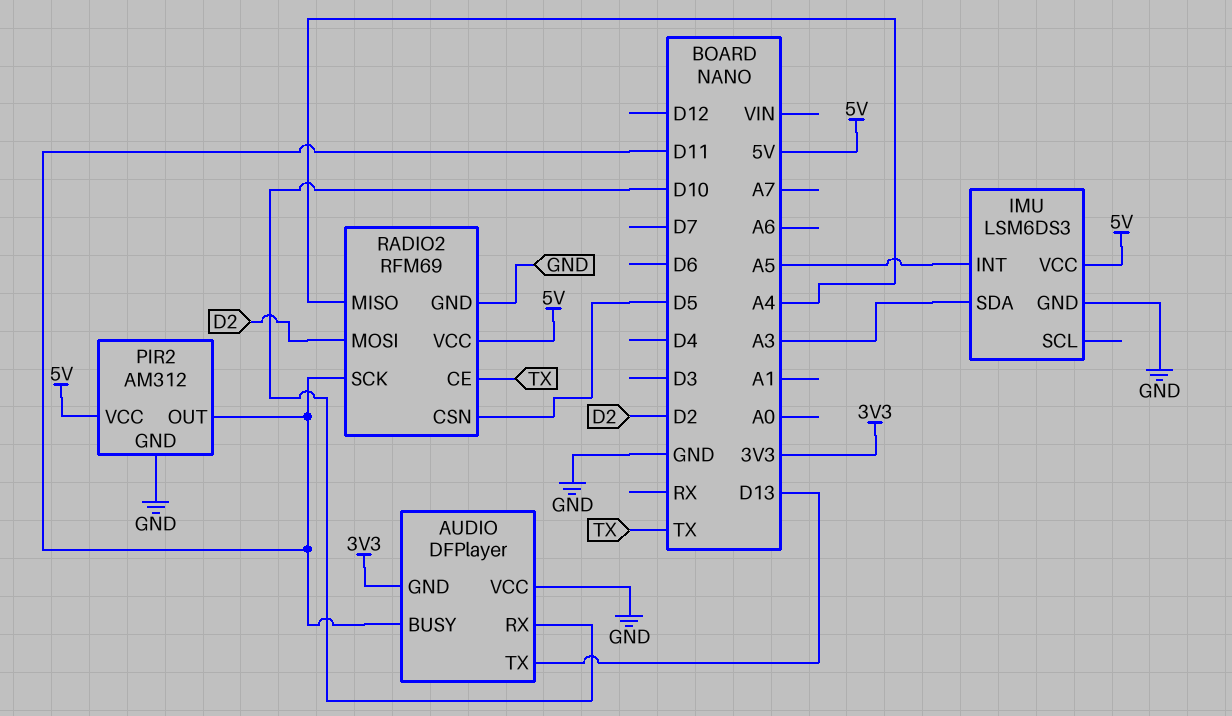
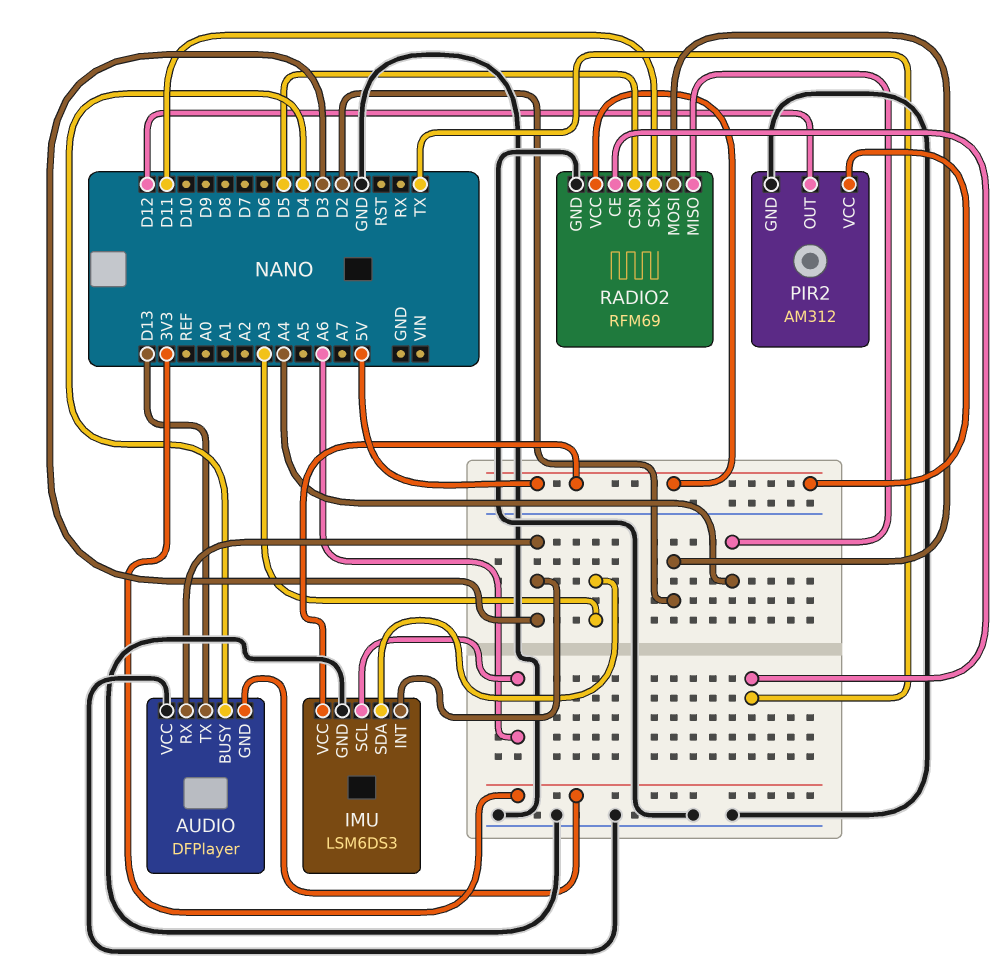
AUDIO pin BUSY: D11 -> D4
AUDIO pin RX: D10 -> D3
IMU pin INT: A5 -> D3
IMU pin SCL: none -> A6
PIR2 pin OUT: D11 -> D12

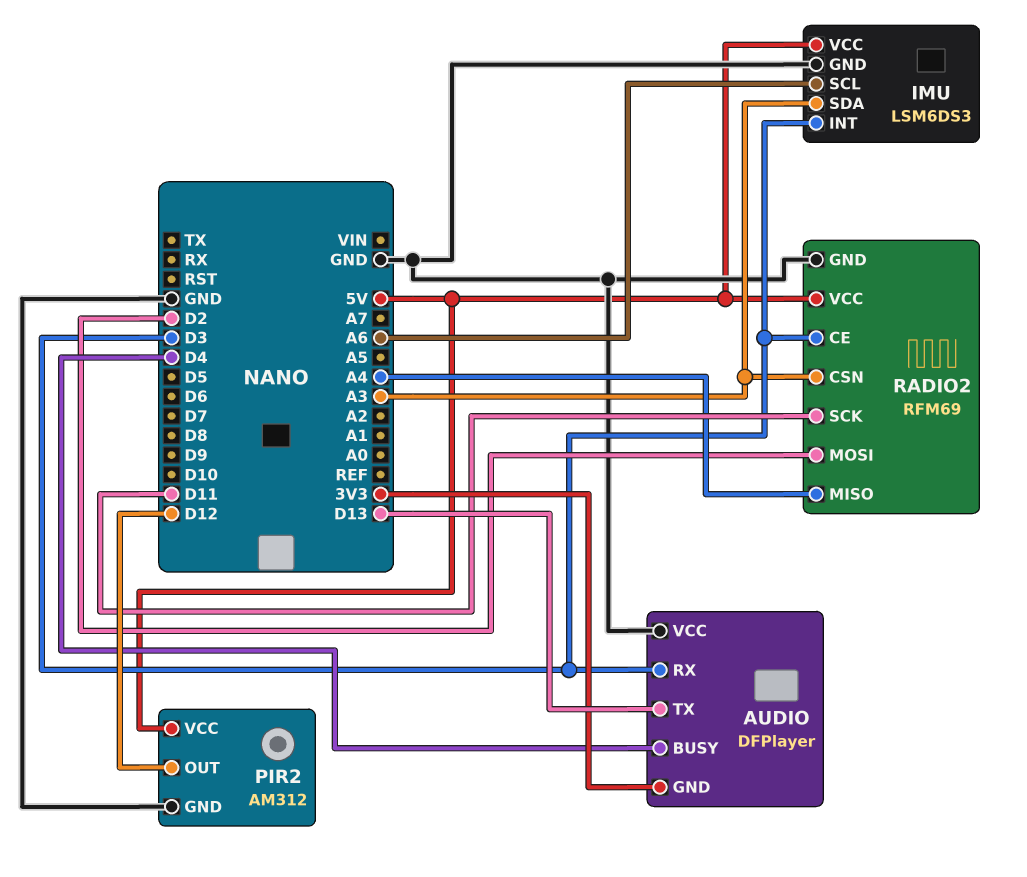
RADIO2 pin CE: TX -> D3
RADIO2 pin CSN: D5 -> A3

